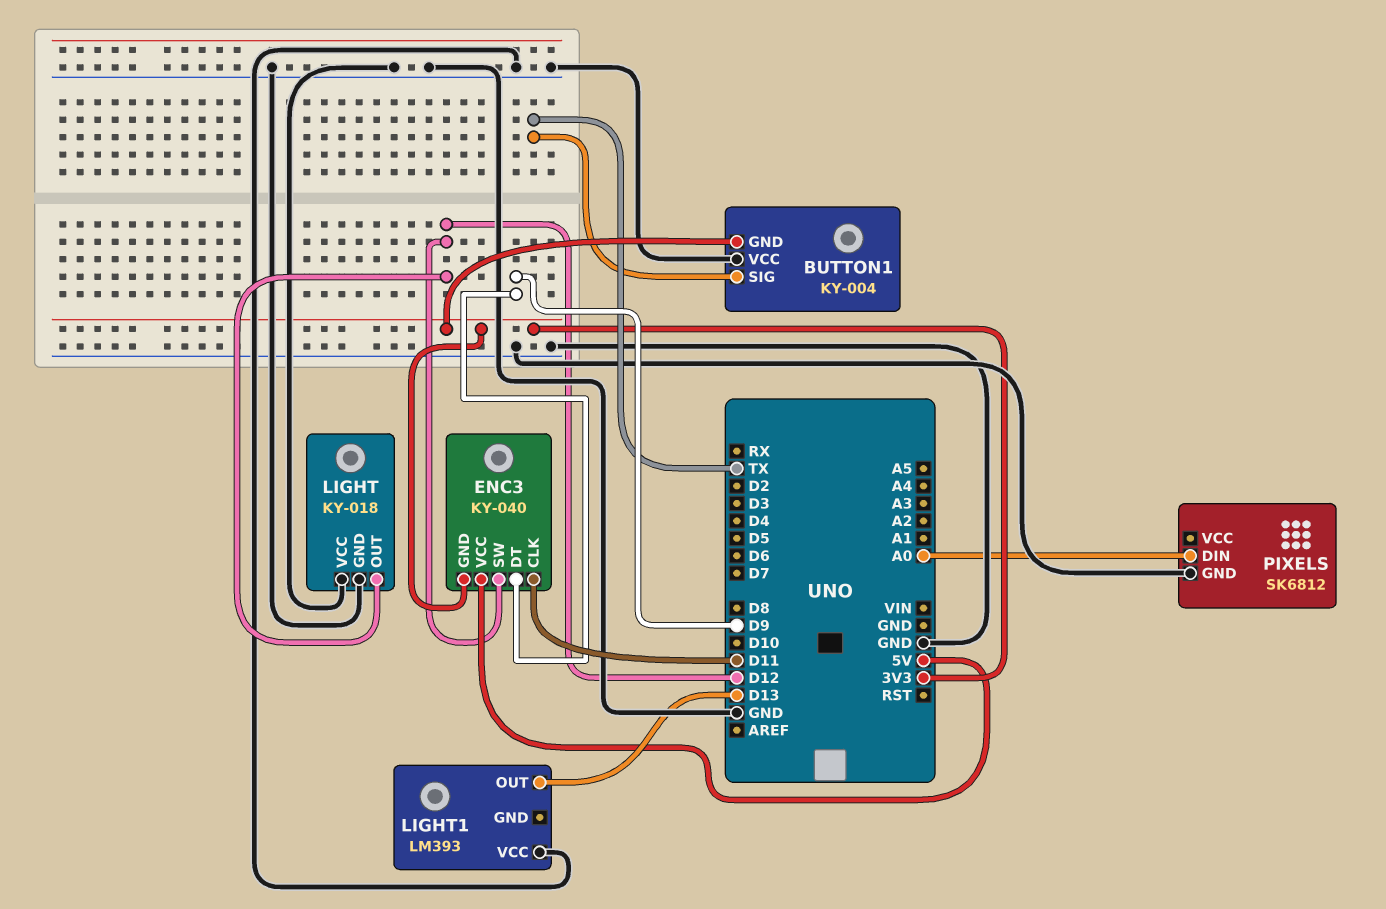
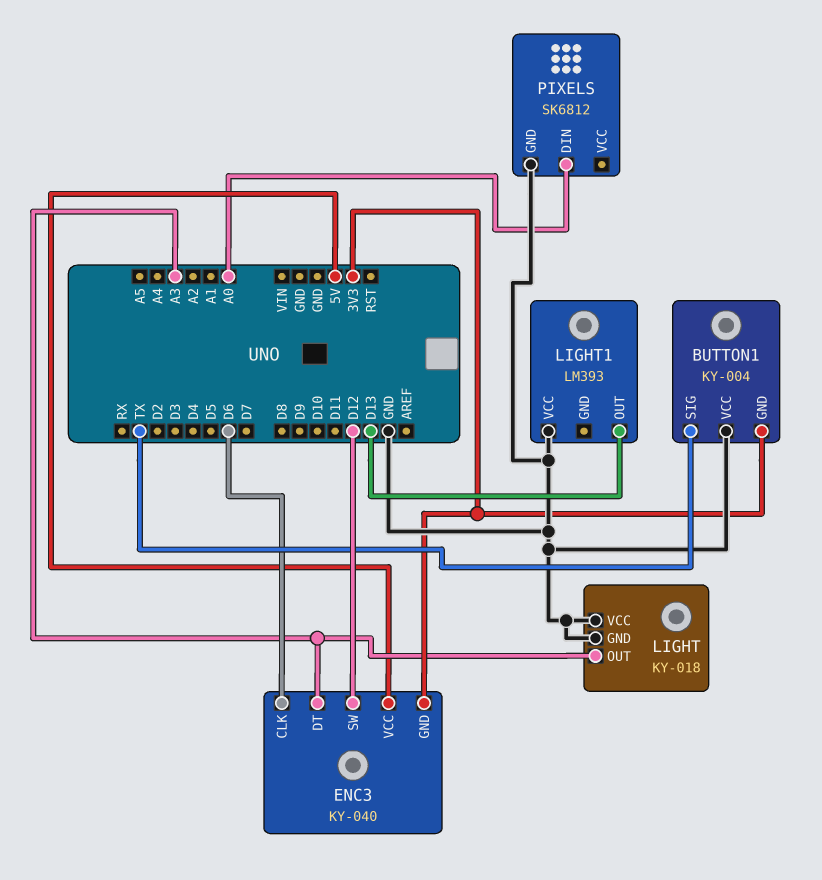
ENC3 pin CLK: D11 -> D6
ENC3 pin DT: D9 -> A3
LIGHT pin OUT: D12 -> A3

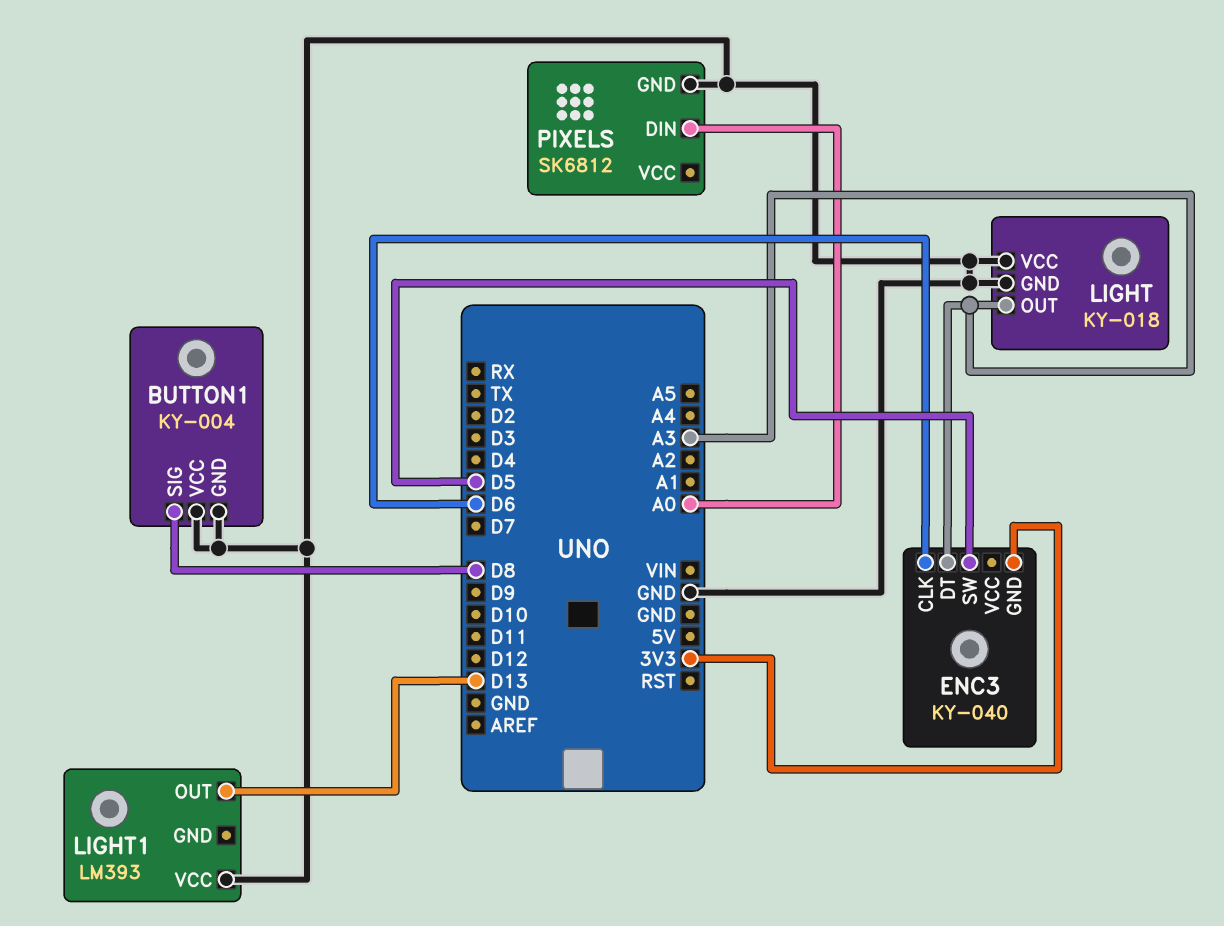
BUTTON1 pin GND: 3V3 -> GND
BUTTON1 pin SIG: TX -> D8
ENC3 pin SW: D12 -> D5
ENC3 pin VCC: 5V -> none

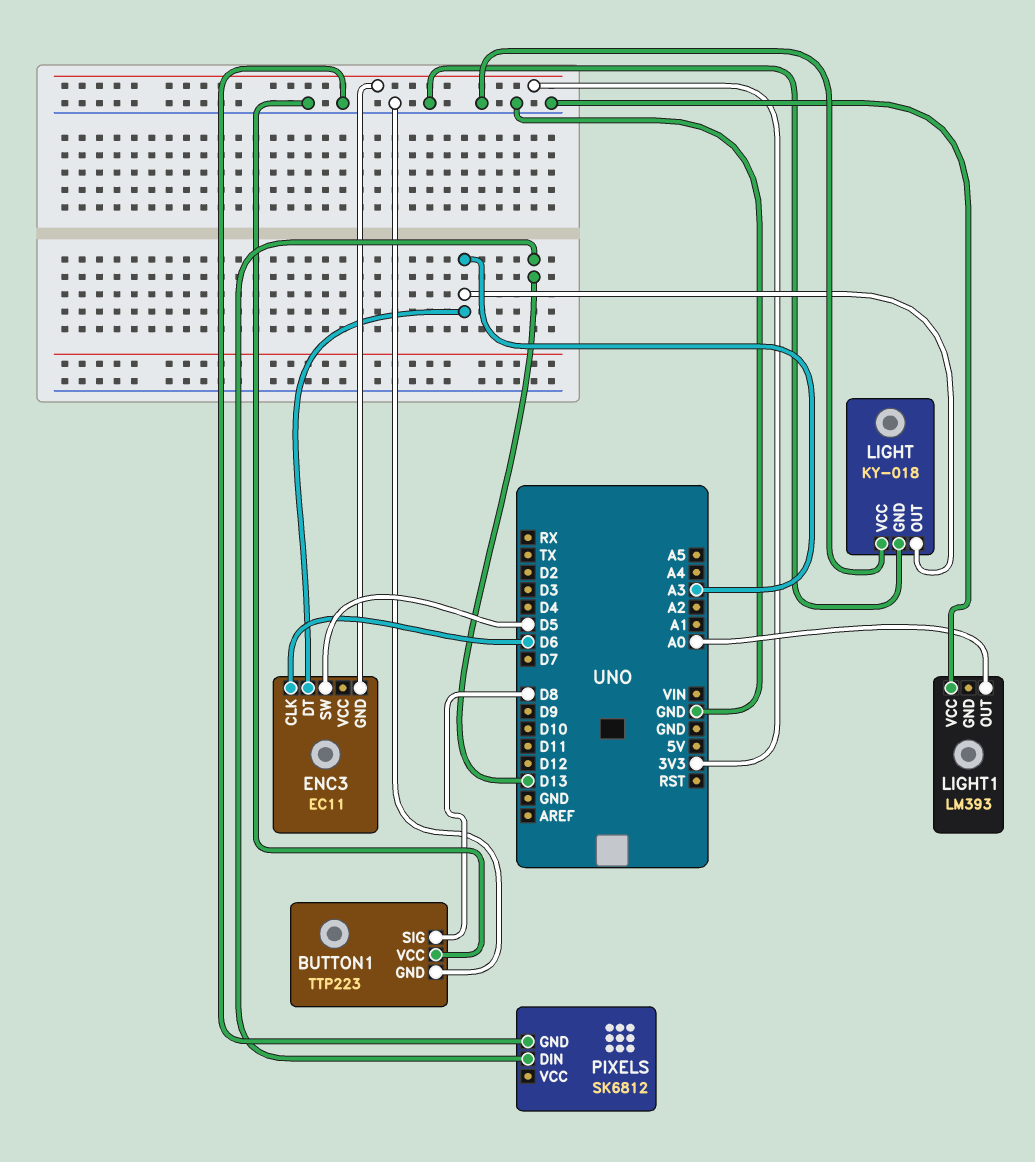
BUTTON1: KY-004 -> TTP223
ENC3: KY-040 -> EC11
LIGHT1 pin OUT: D13 -> A0
PIXELS pin DIN: A0 -> D13

